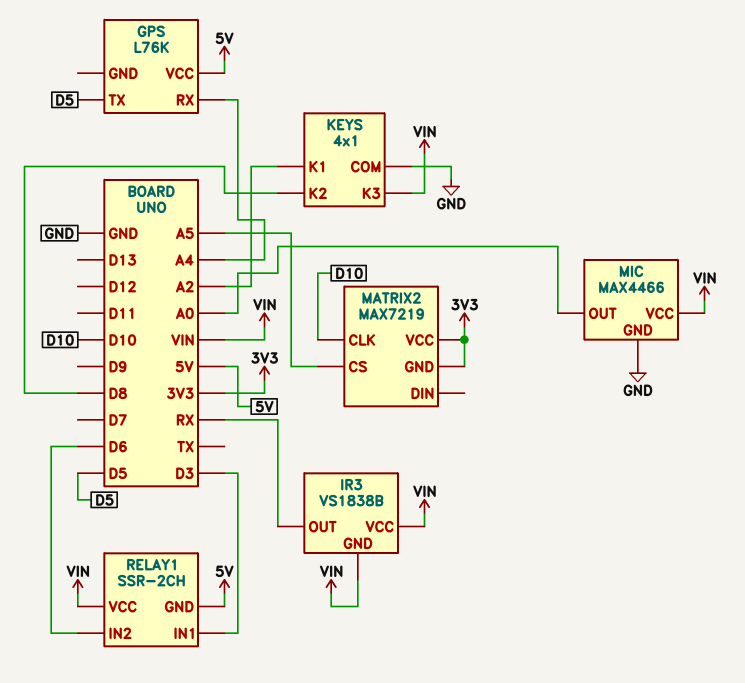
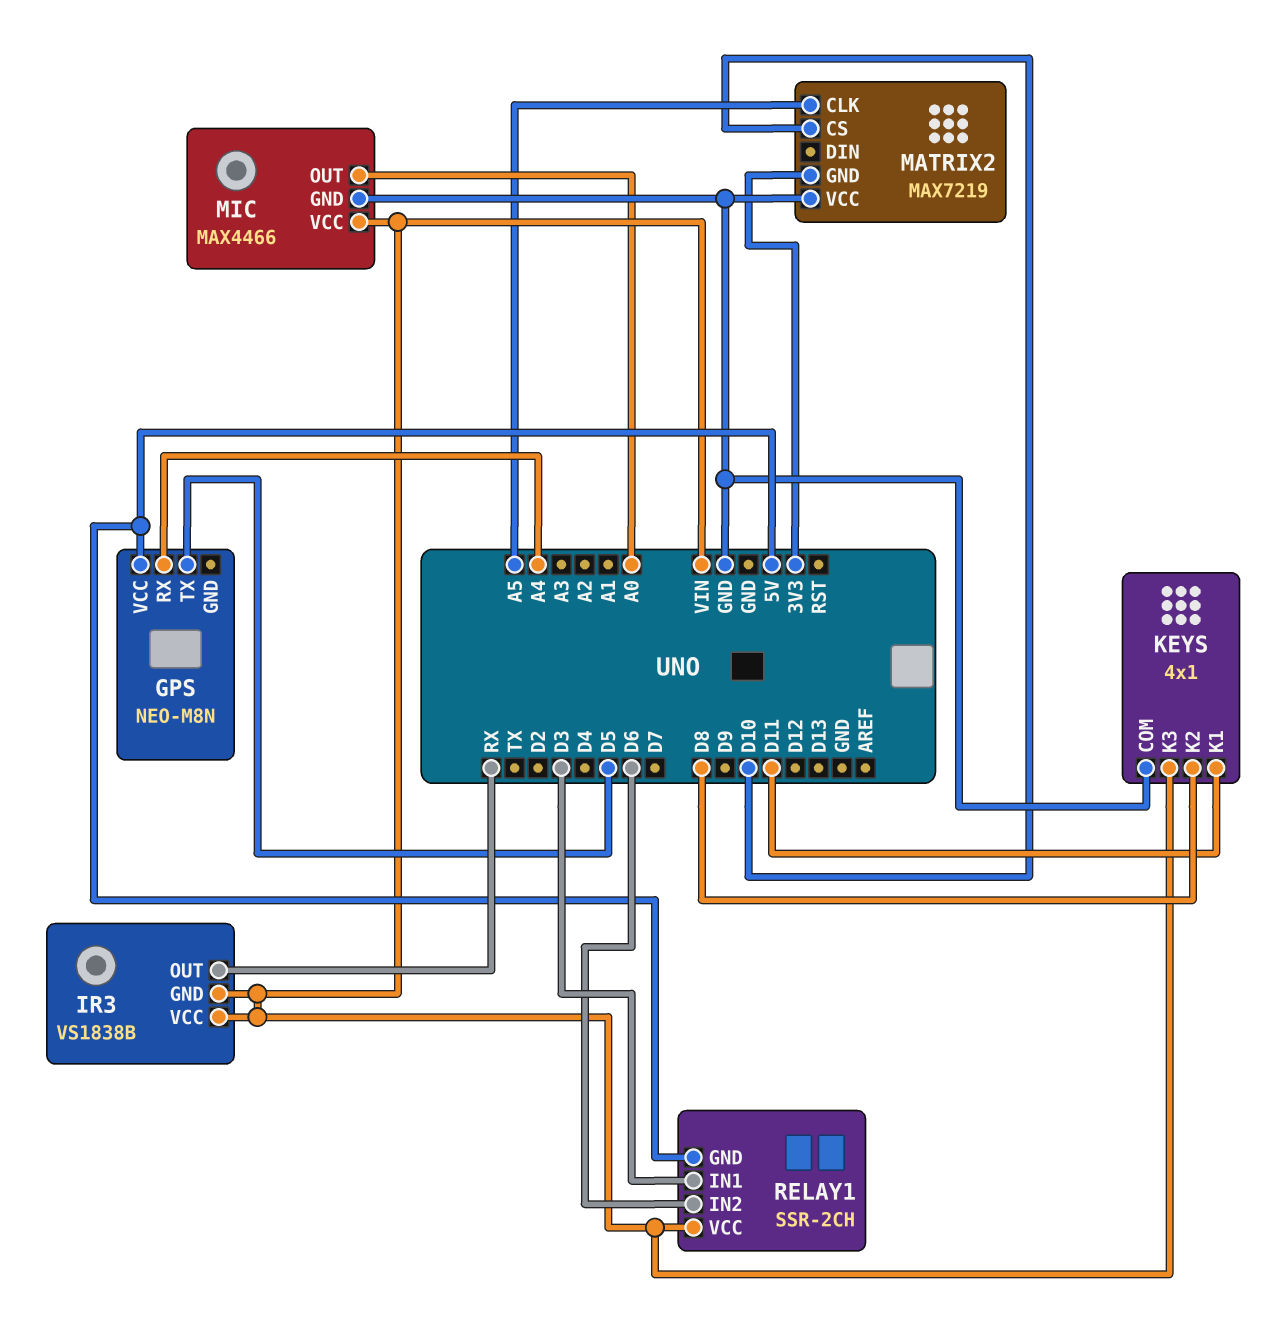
GPS: L76K -> NEO-M8N
KEYS pin K1: A2 -> D11
MATRIX2 pin CLK: D10 -> A5
MATRIX2 pin CS: A5 -> D10
MATRIX2 pin VCC: 3V3 -> GND

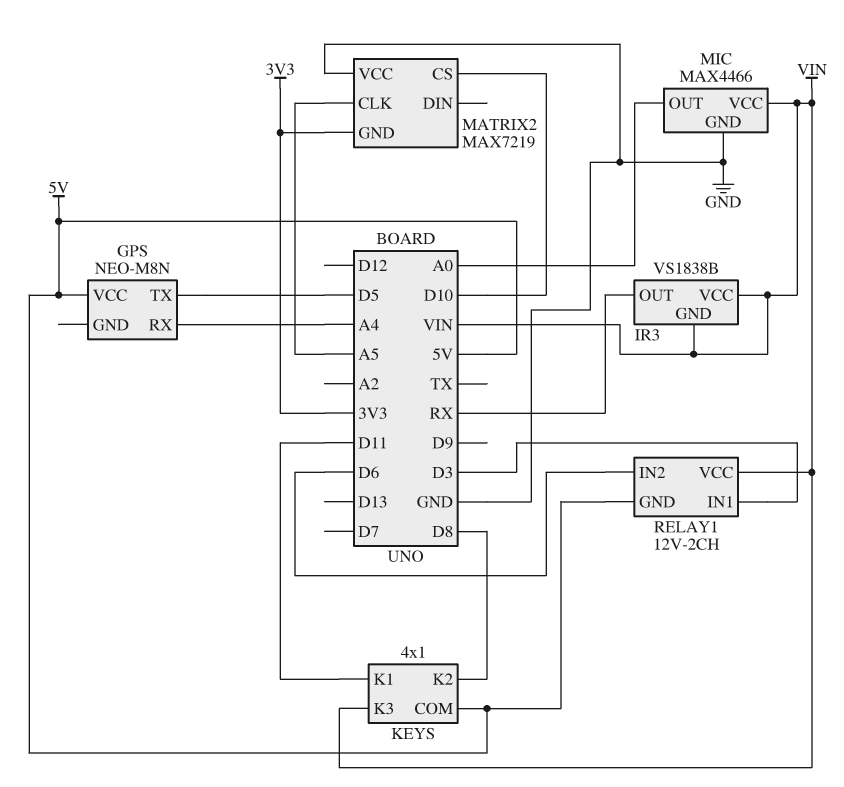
KEYS pin COM: GND -> 5V
RELAY1: SSR-2CH -> 12V-2CH

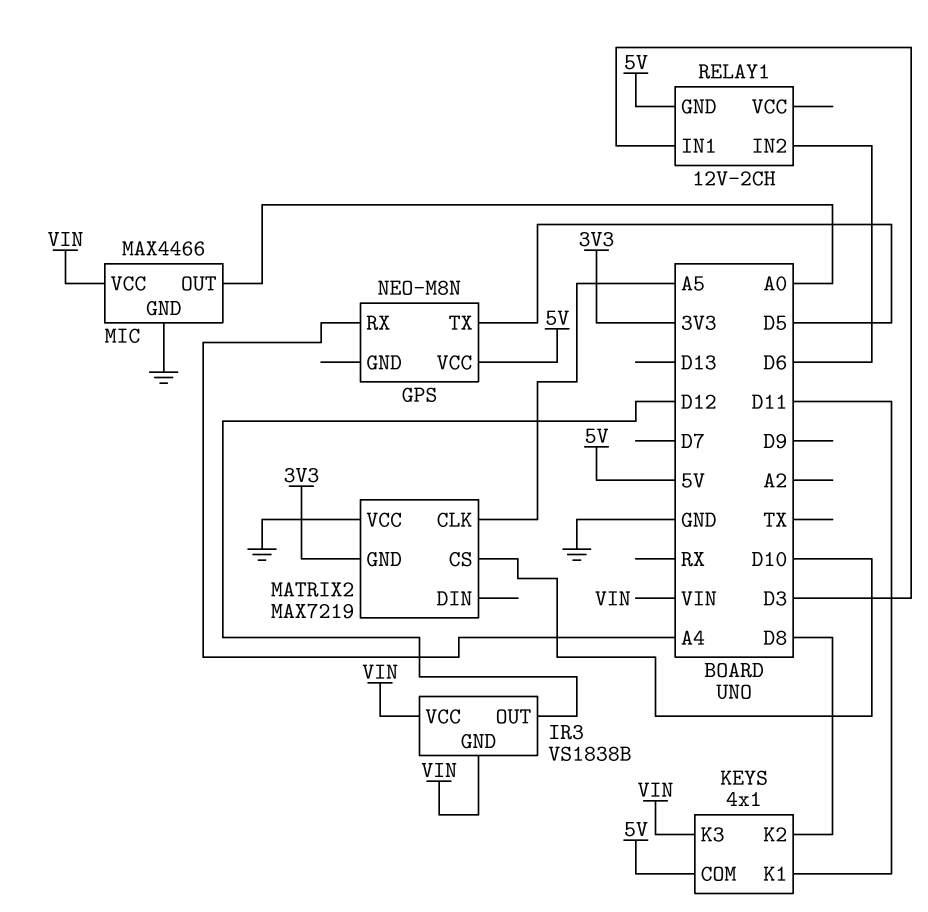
IR3 pin OUT: RX -> D12
RELAY1 pin VCC: VIN -> none

